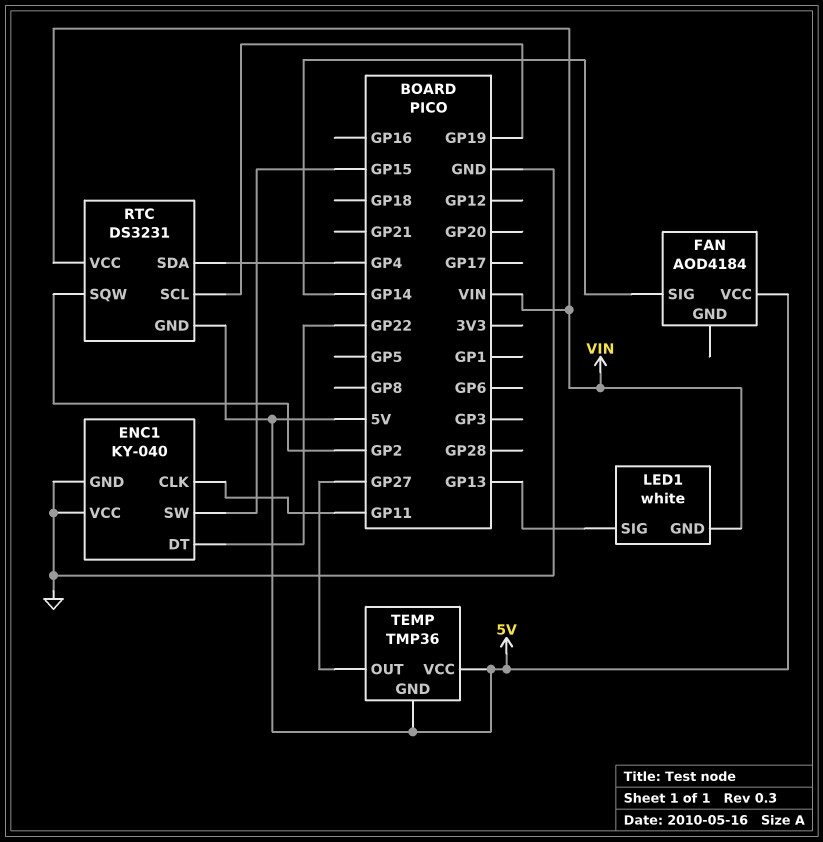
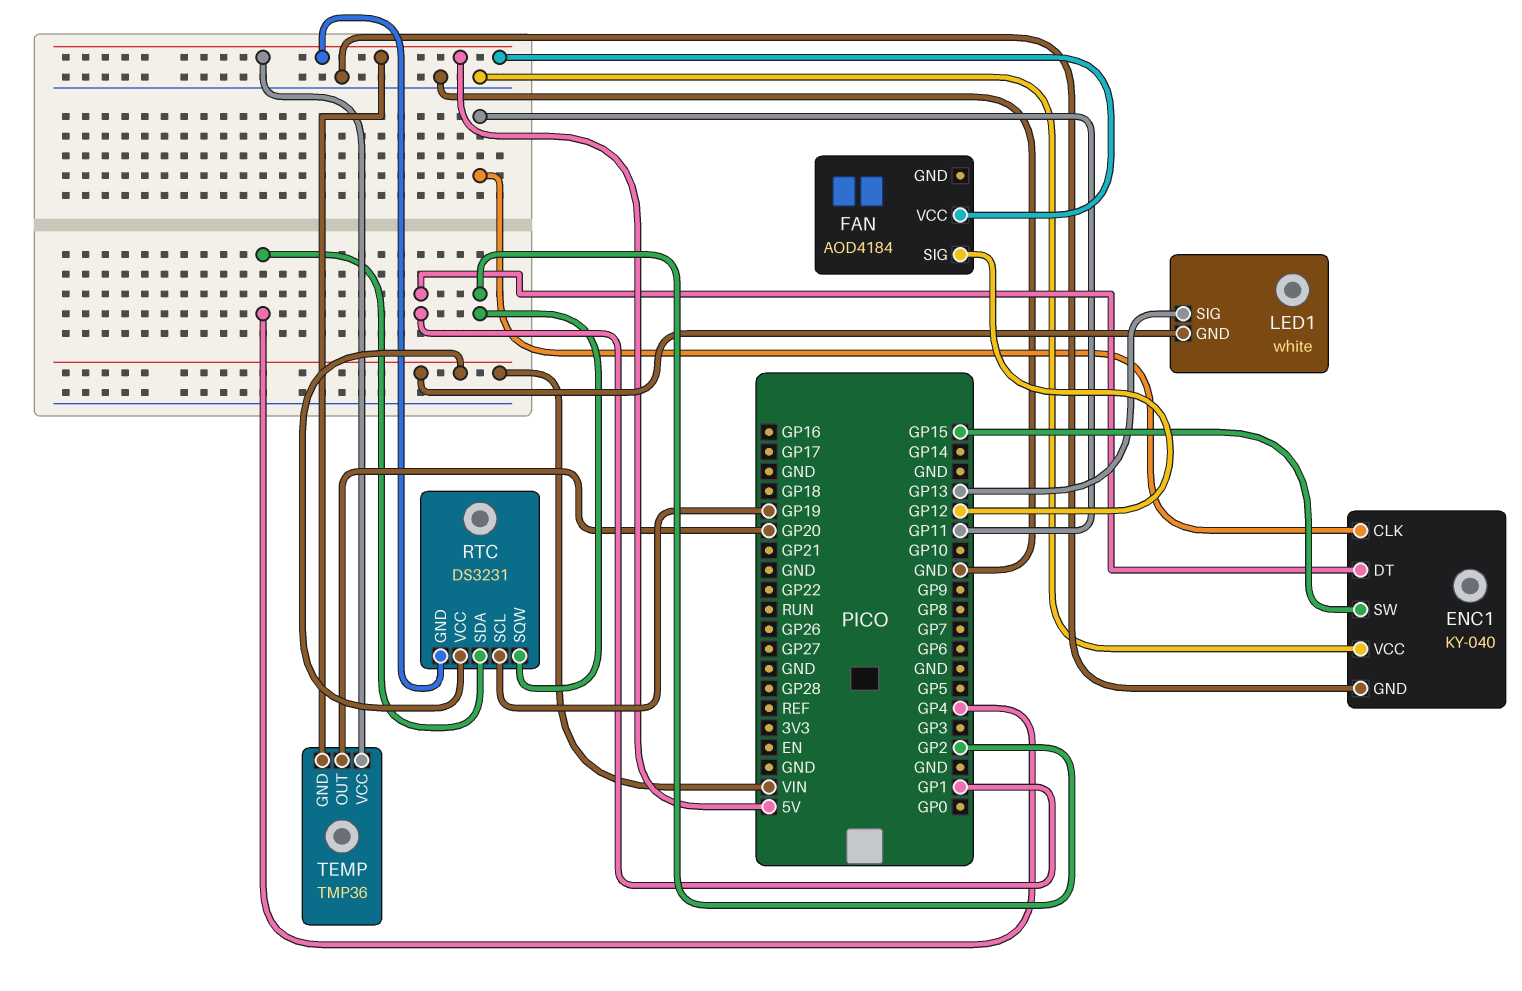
ENC1 pin DT: GP22 -> GP1
FAN pin SIG: GP14 -> GP12
TEMP pin OUT: GP27 -> GP20

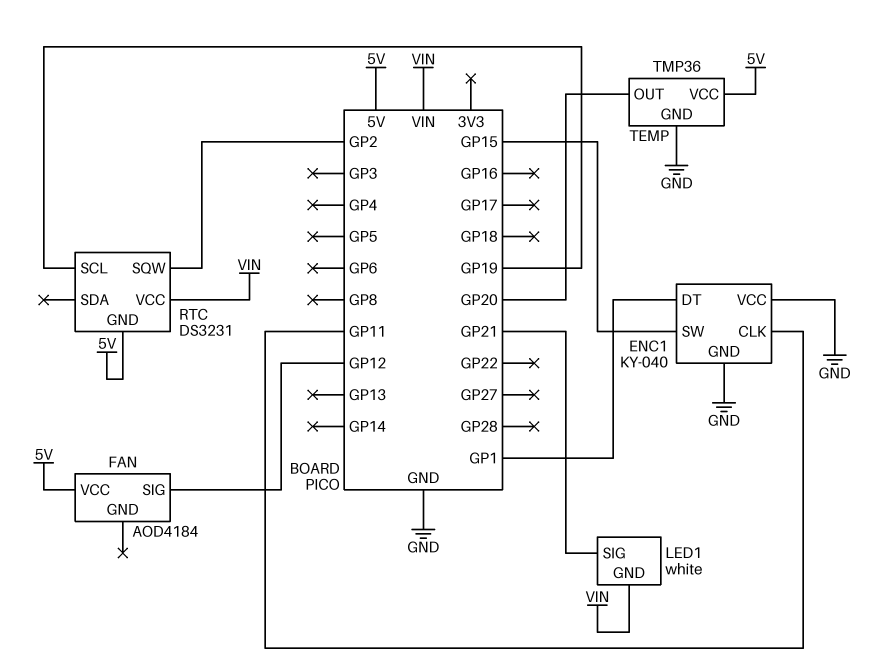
LED1 pin SIG: GP13 -> GP21
RTC pin SDA: GP4 -> none
TEMP pin GND: 5V -> GND

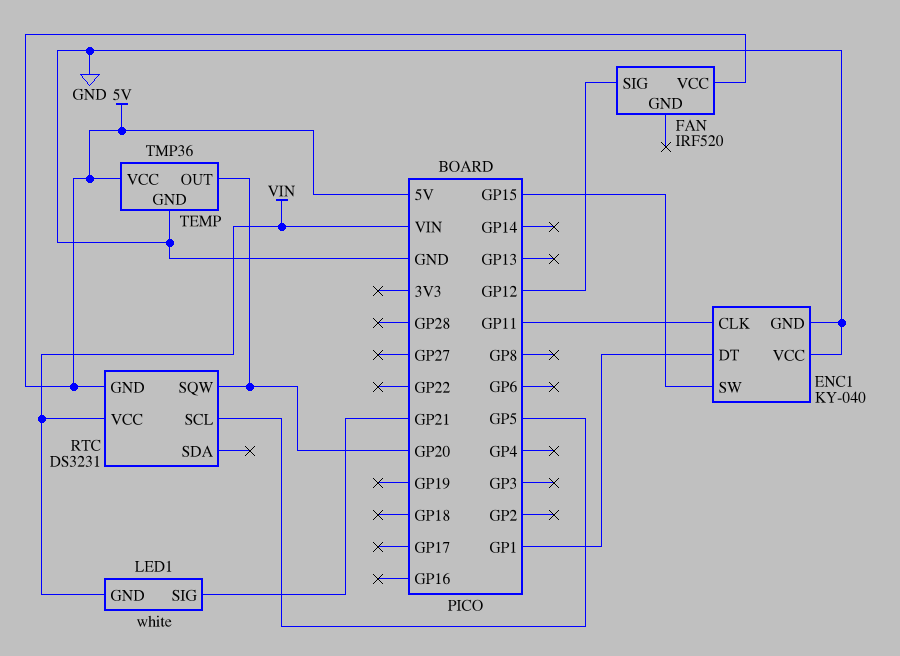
FAN: AOD4184 -> IRF520
RTC pin SCL: GP19 -> GP5
RTC pin SQW: GP2 -> GP20

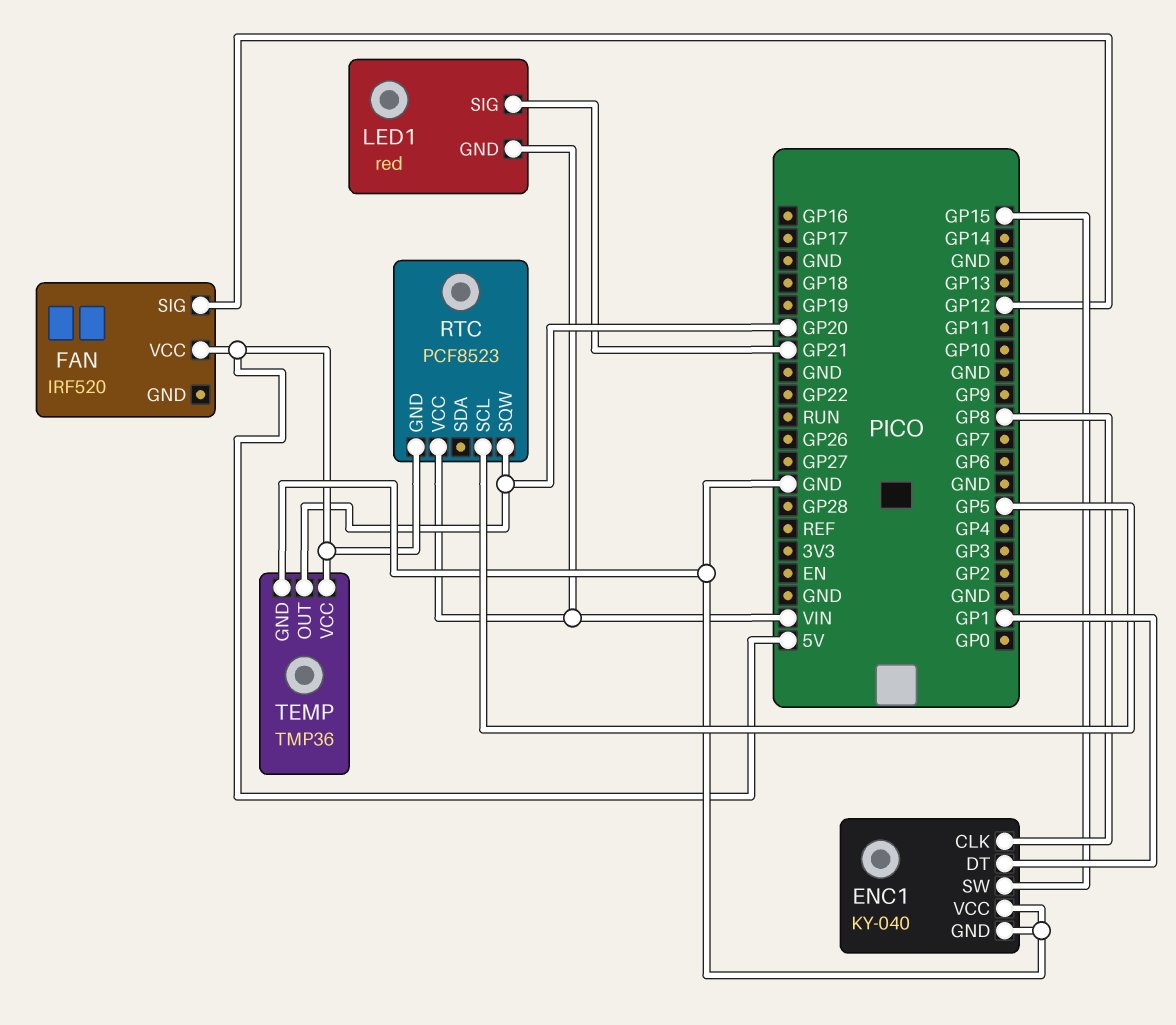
ENC1 pin CLK: GP11 -> GP8
LED1: white -> red
RTC: DS3231 -> PCF8523

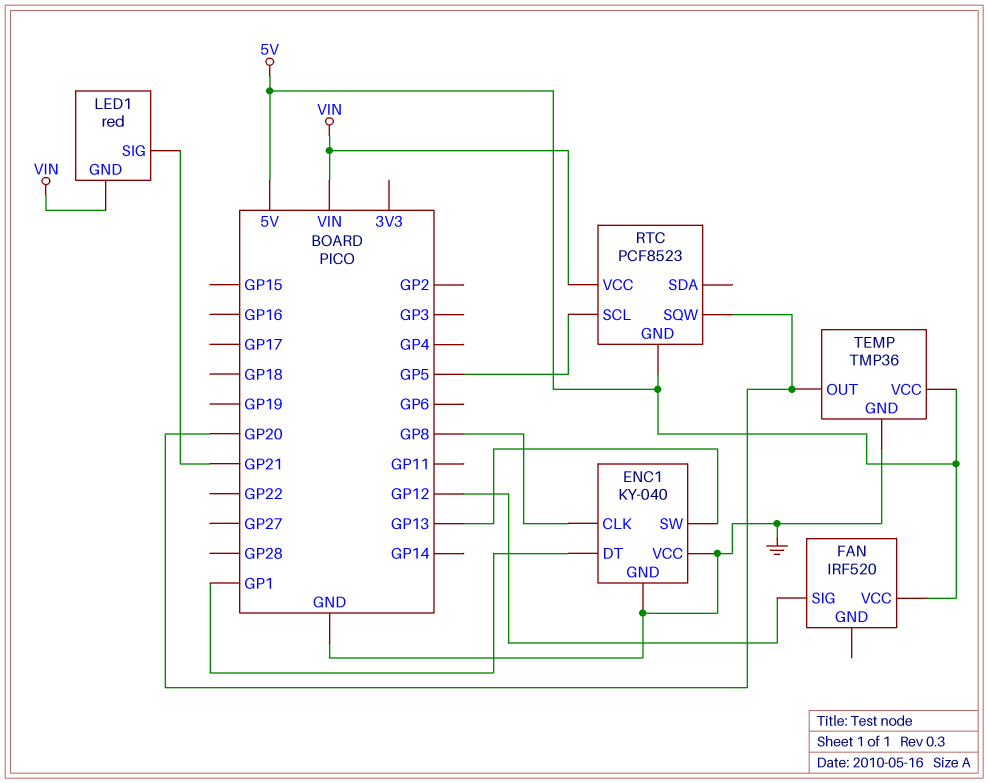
ENC1 pin SW: GP15 -> GP13

